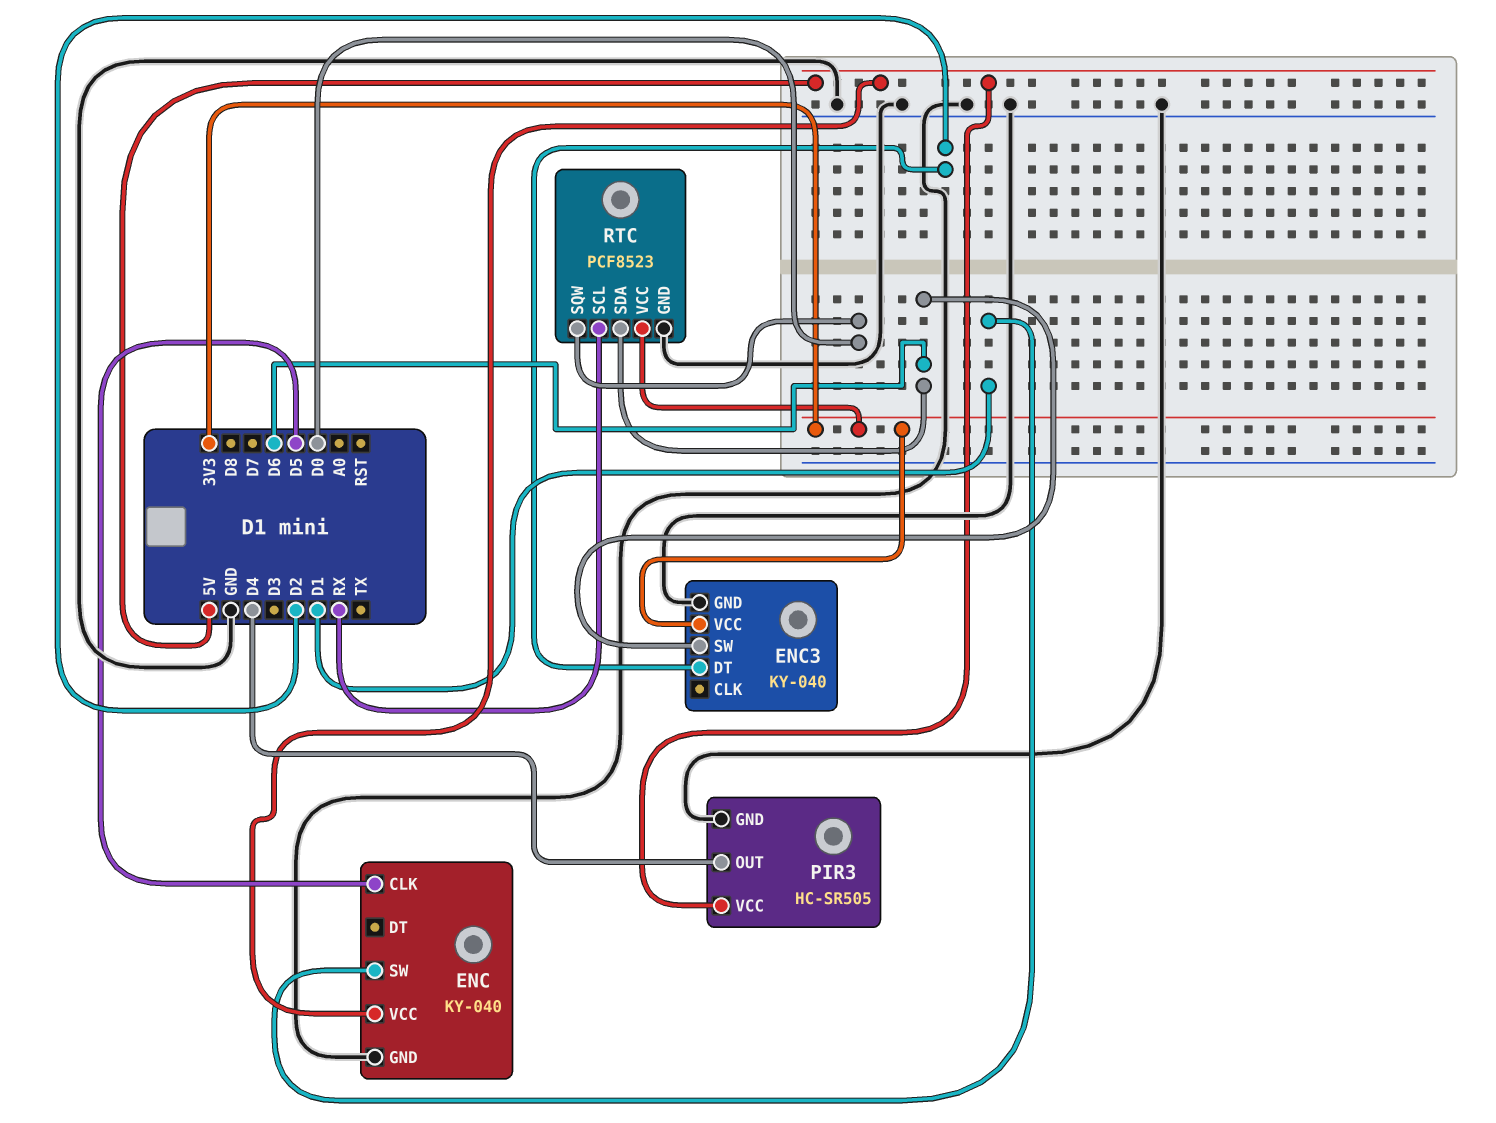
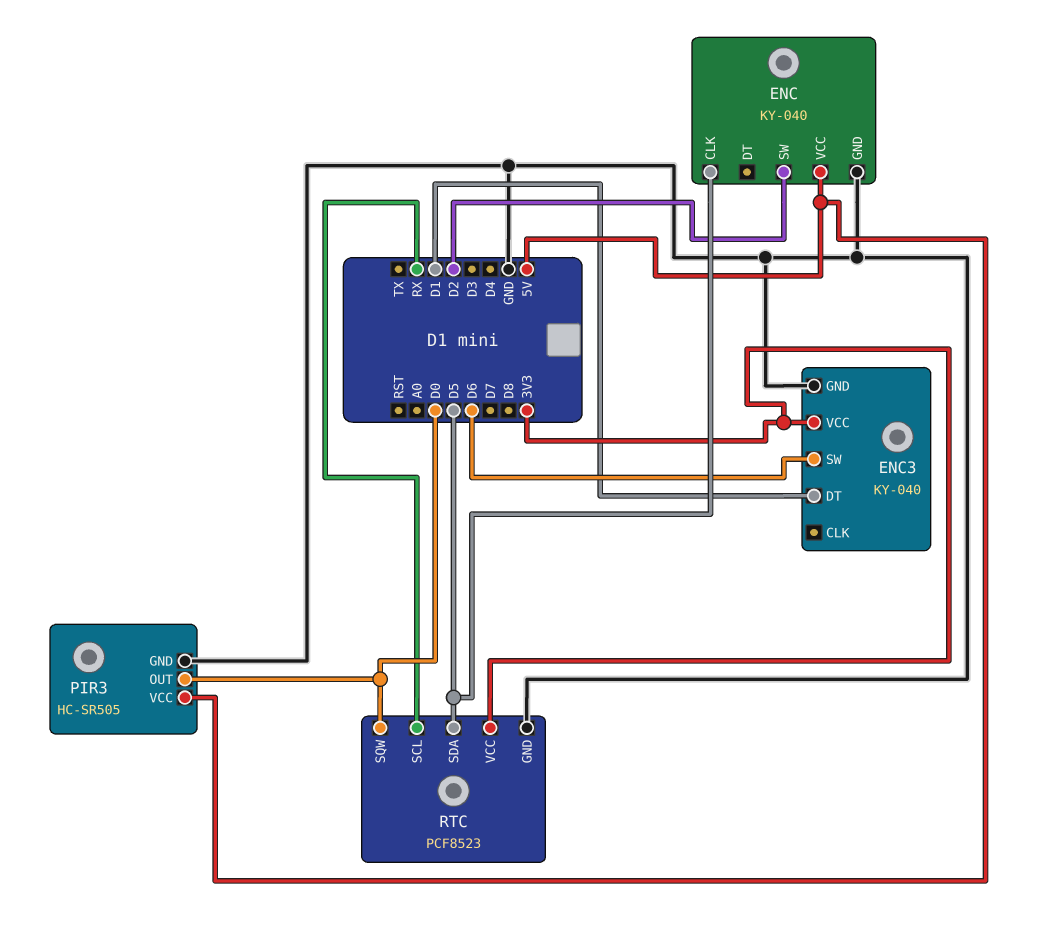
ENC pin SW: D1 -> D2
ENC3 pin DT: D2 -> D1
PIR3 pin OUT: D4 -> D0
RTC pin SDA: D6 -> D5

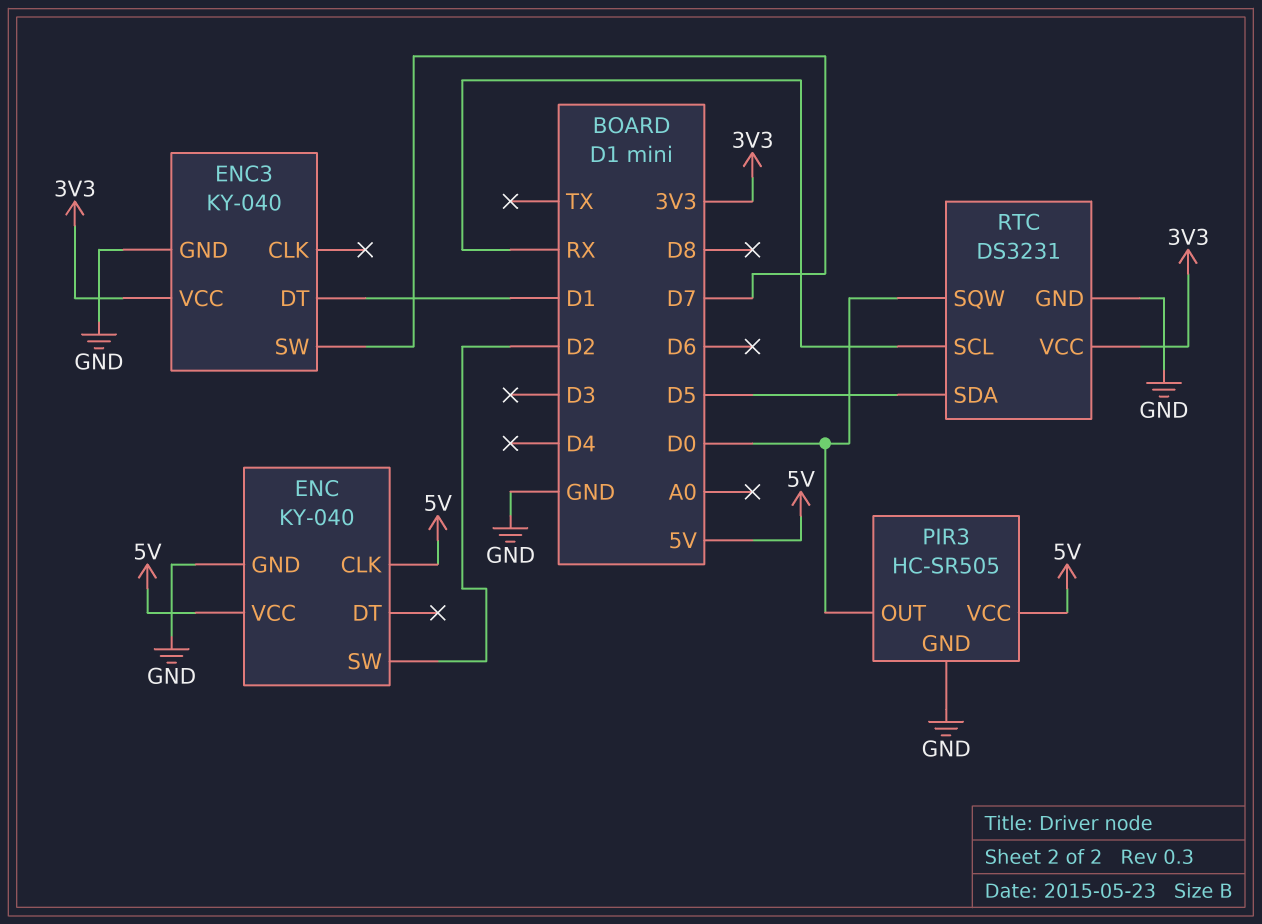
ENC pin CLK: D5 -> 5V
ENC3 pin SW: D6 -> D7
RTC: PCF8523 -> DS3231

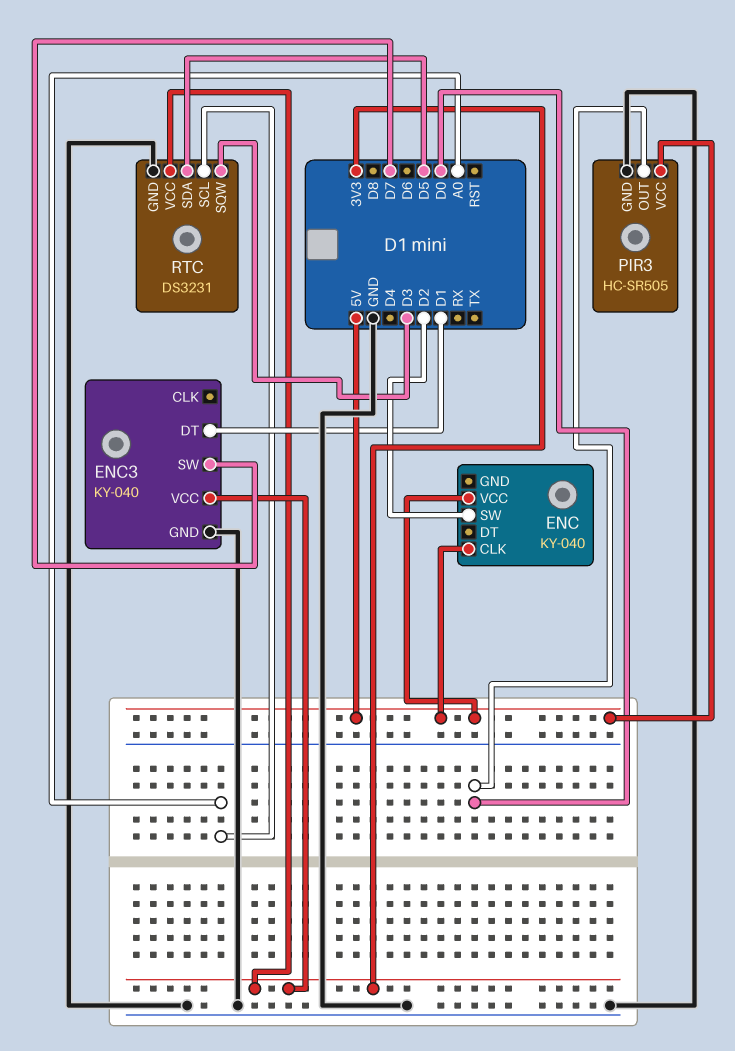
ENC pin GND: GND -> none
RTC pin SCL: RX -> A0
RTC pin SQW: D0 -> D3

